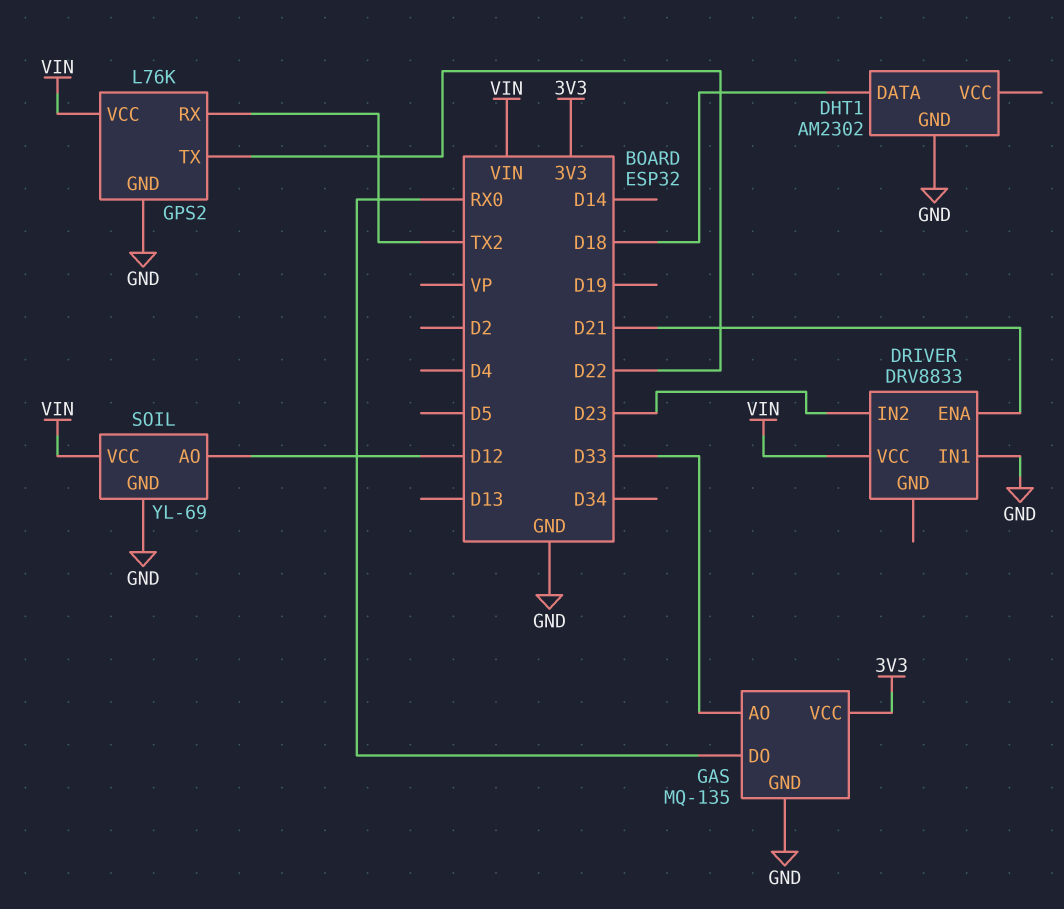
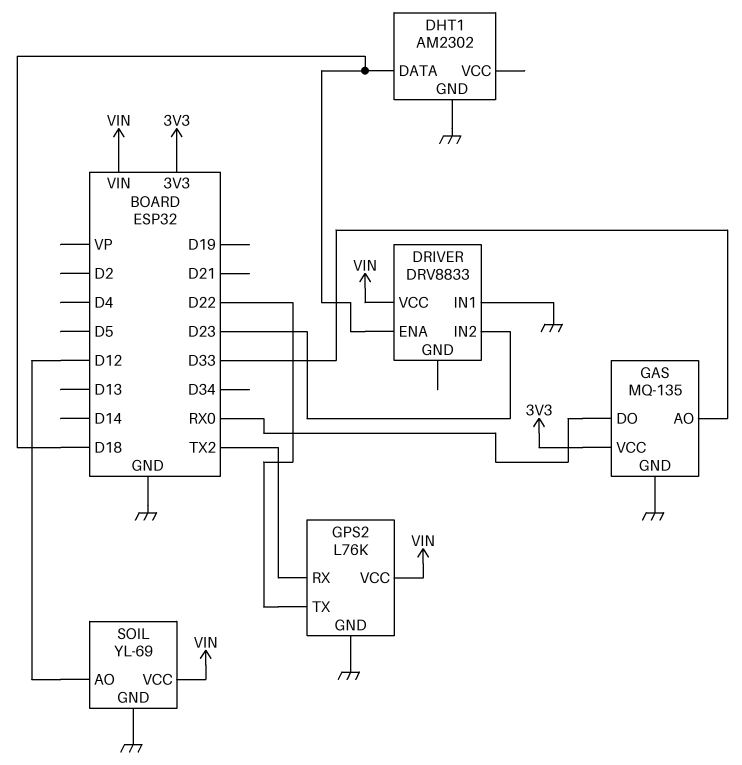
DRIVER pin ENA: D21 -> D18

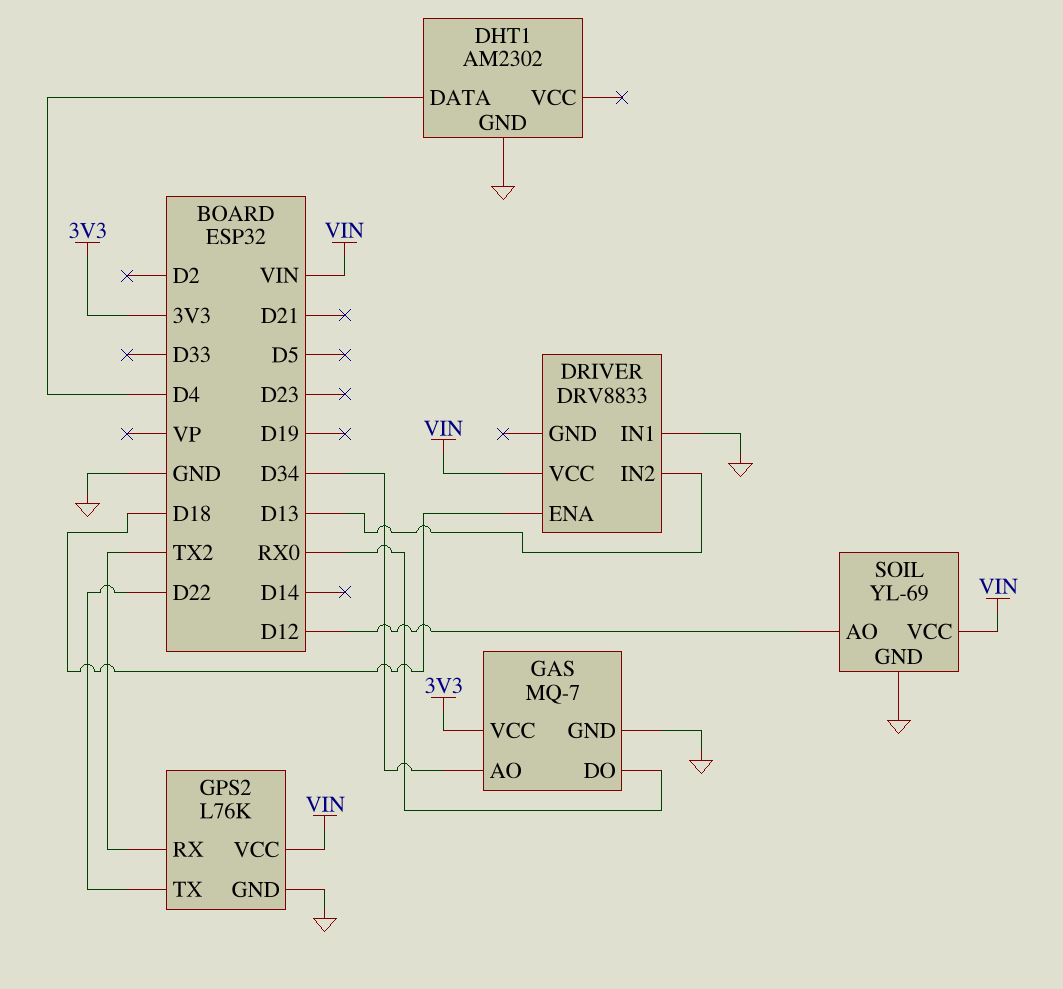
DHT1 pin DATA: D18 -> D4
DRIVER pin IN2: D23 -> D13
GAS: MQ-135 -> MQ-7
GAS pin AO: D33 -> D34

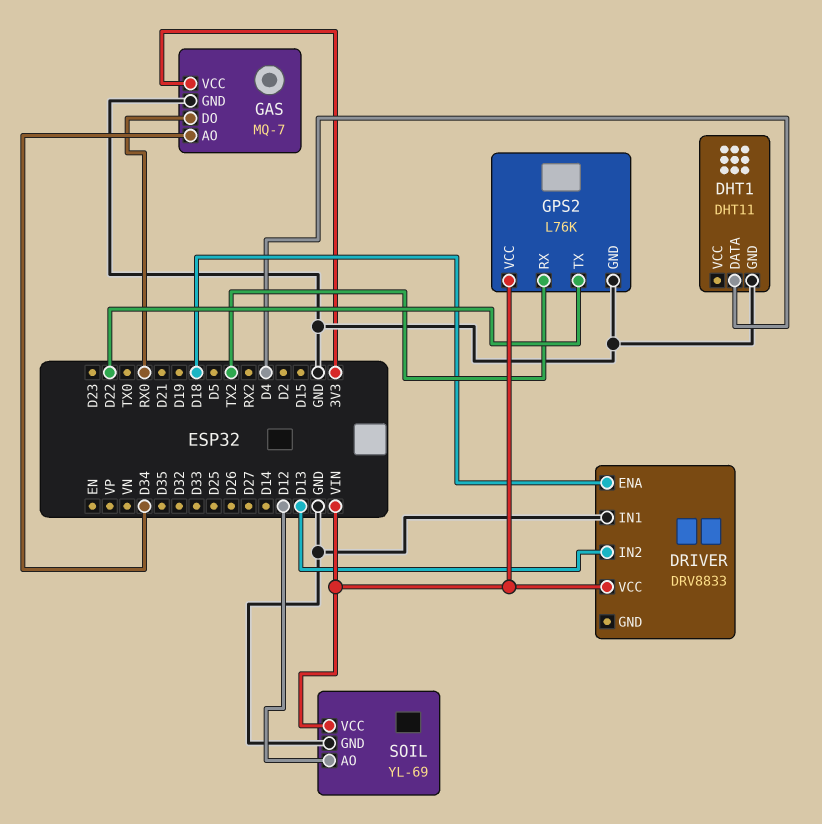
DHT1: AM2302 -> DHT11

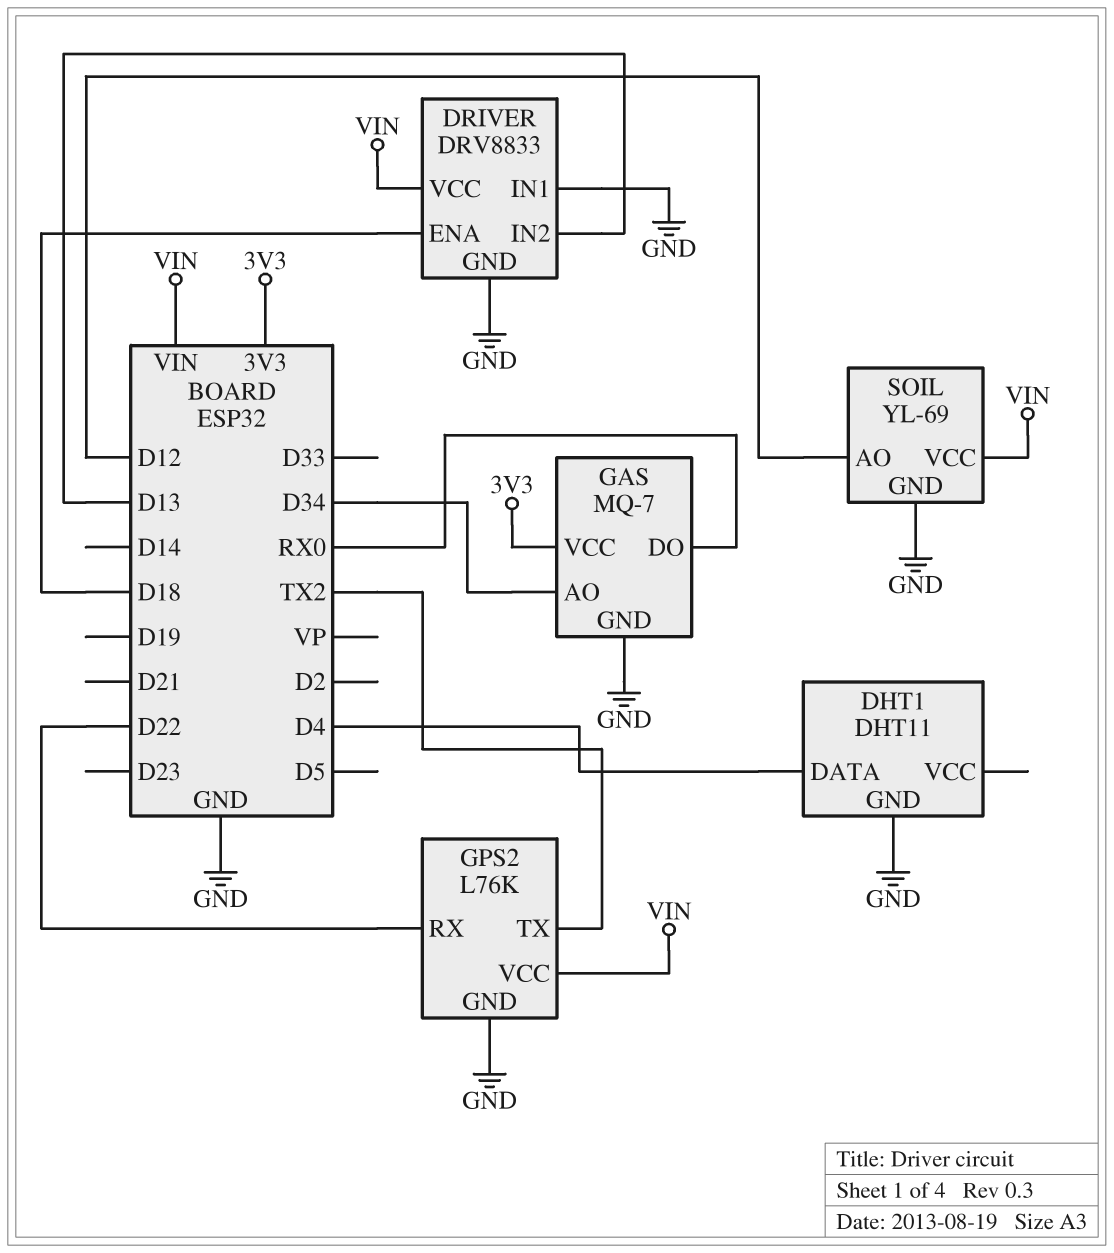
DRIVER pin GND: none -> GND
GPS2 pin RX: TX2 -> D22
GPS2 pin TX: D22 -> TX2

